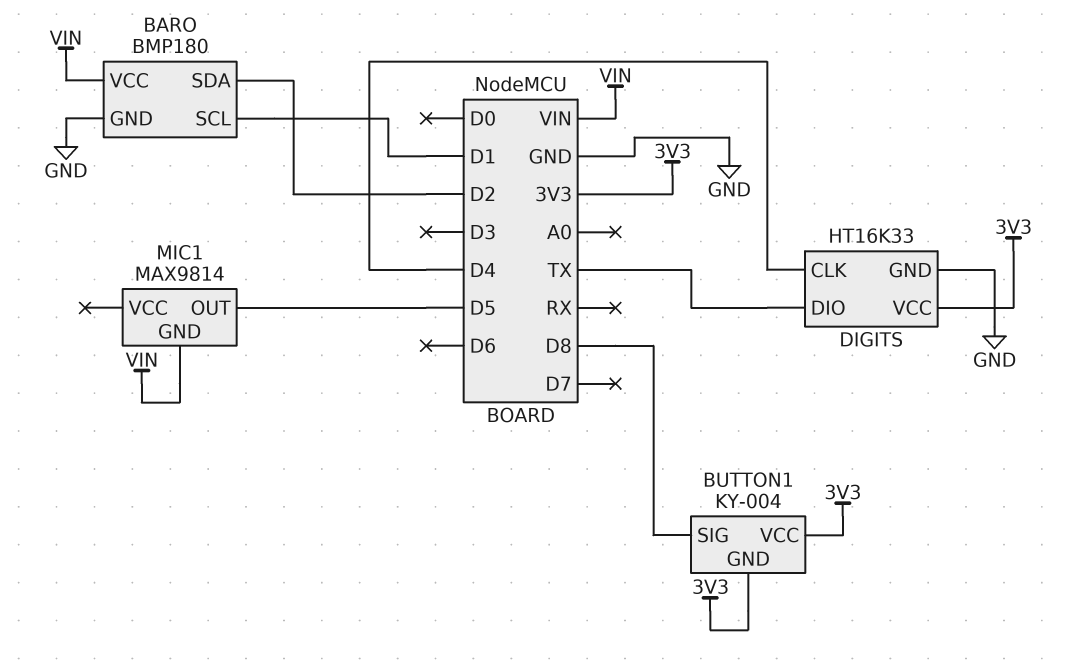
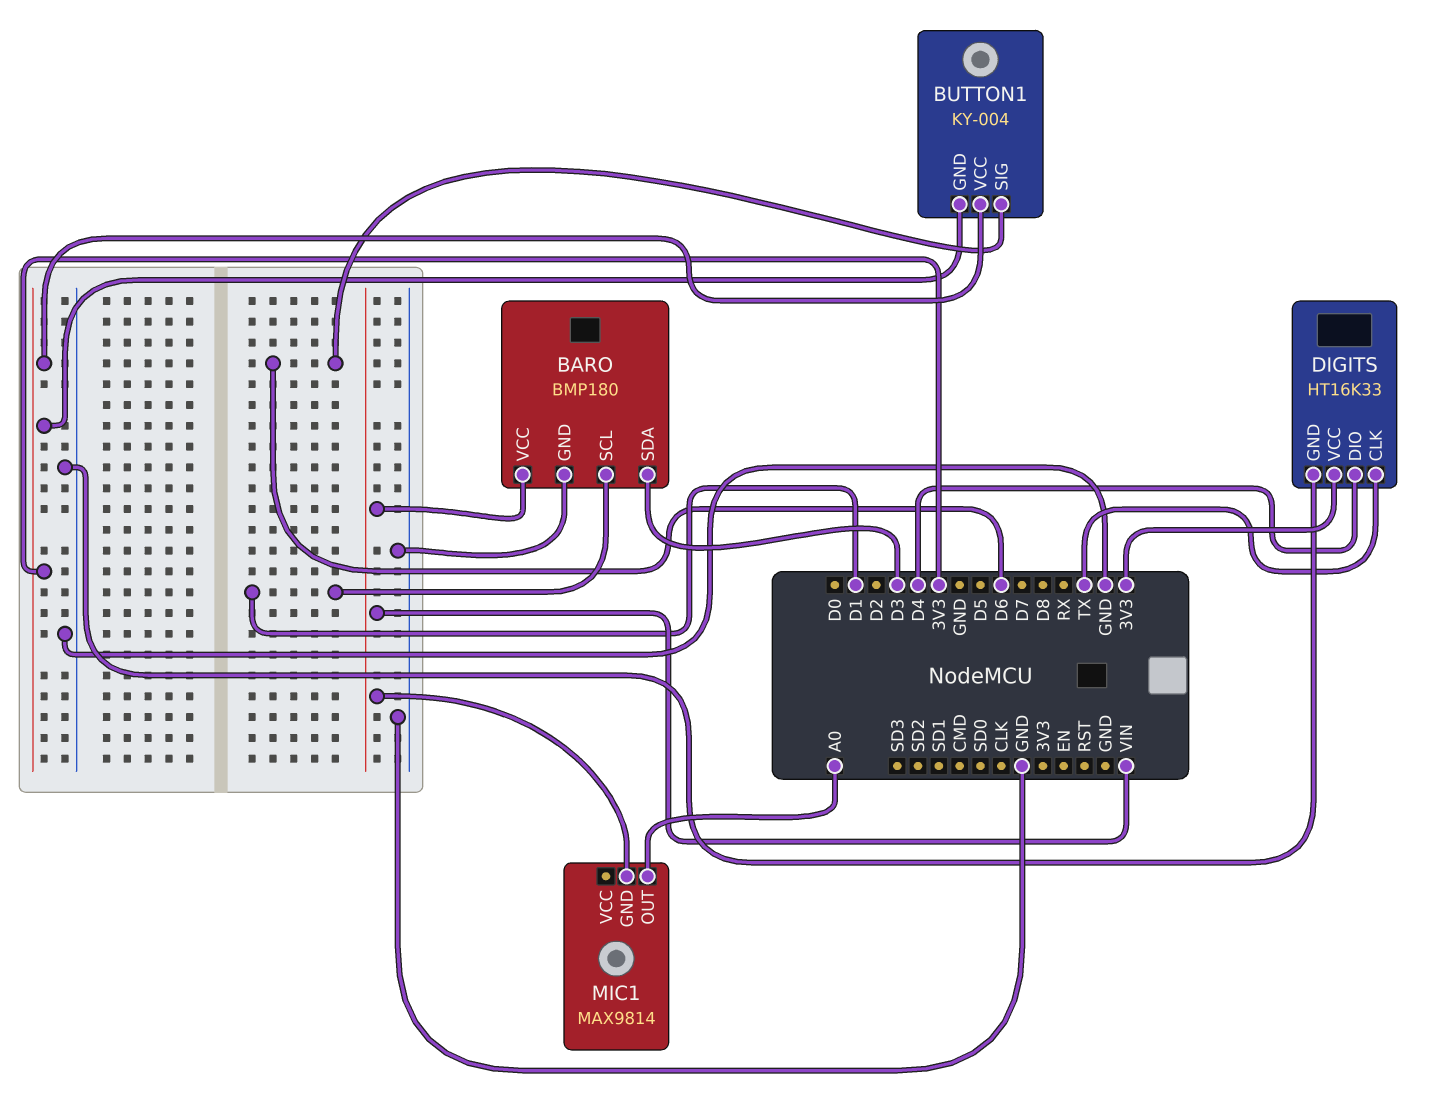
BARO pin SDA: D2 -> D3
BUTTON1 pin SIG: D8 -> D6
DIGITS pin CLK: D4 -> TX
DIGITS pin DIO: TX -> D4
MIC1 pin OUT: D5 -> A0

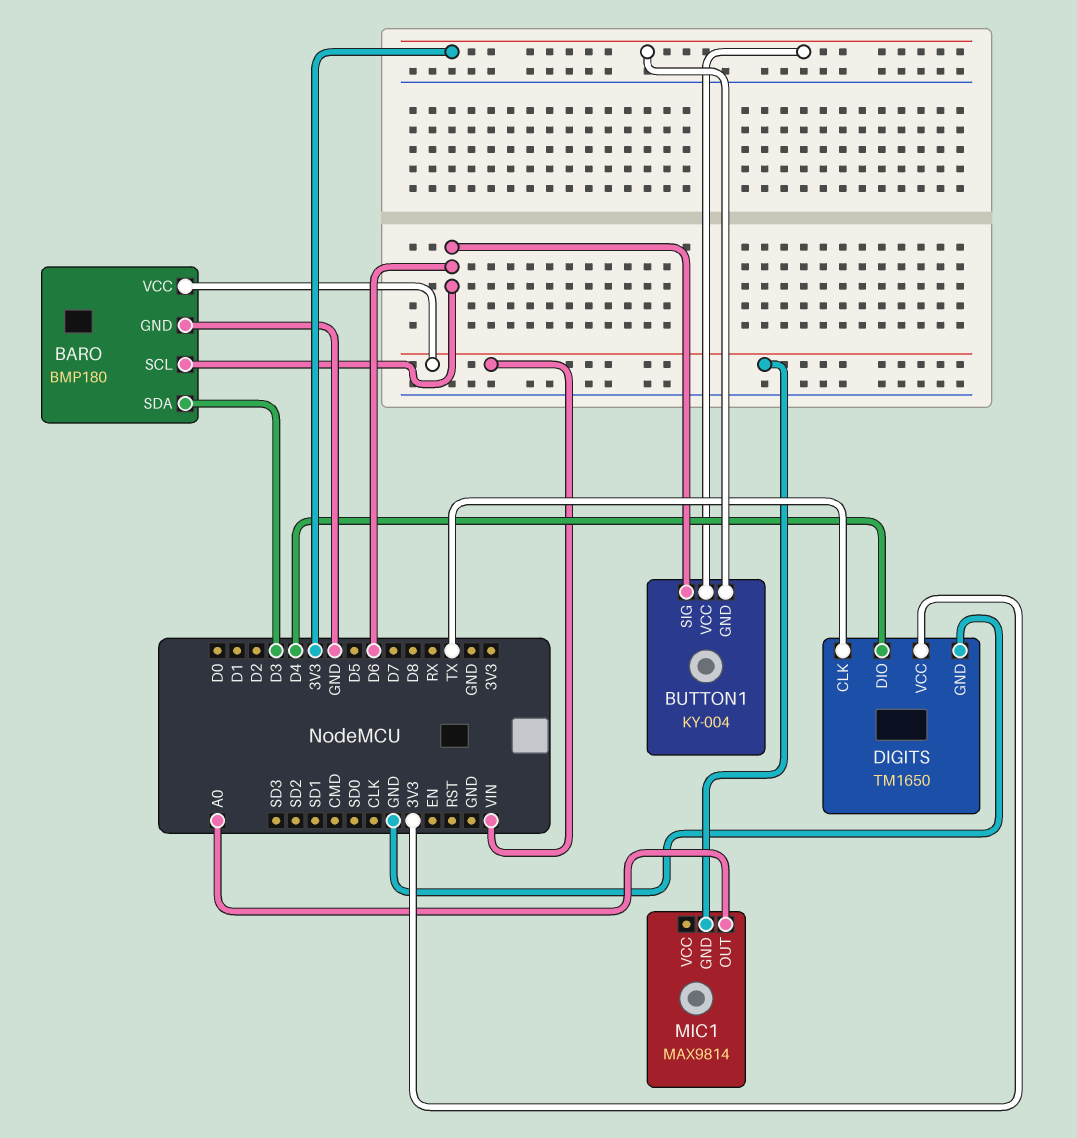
BARO pin SCL: D1 -> D6
DIGITS: HT16K33 -> TM1650

